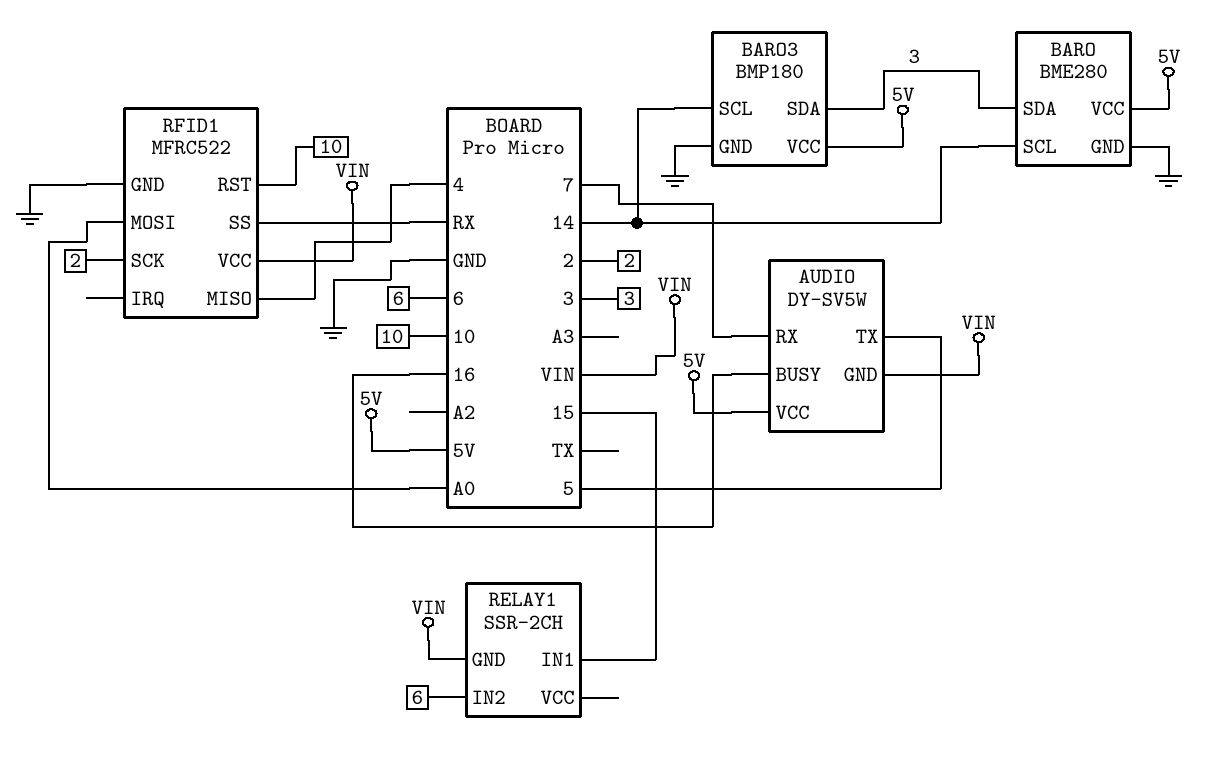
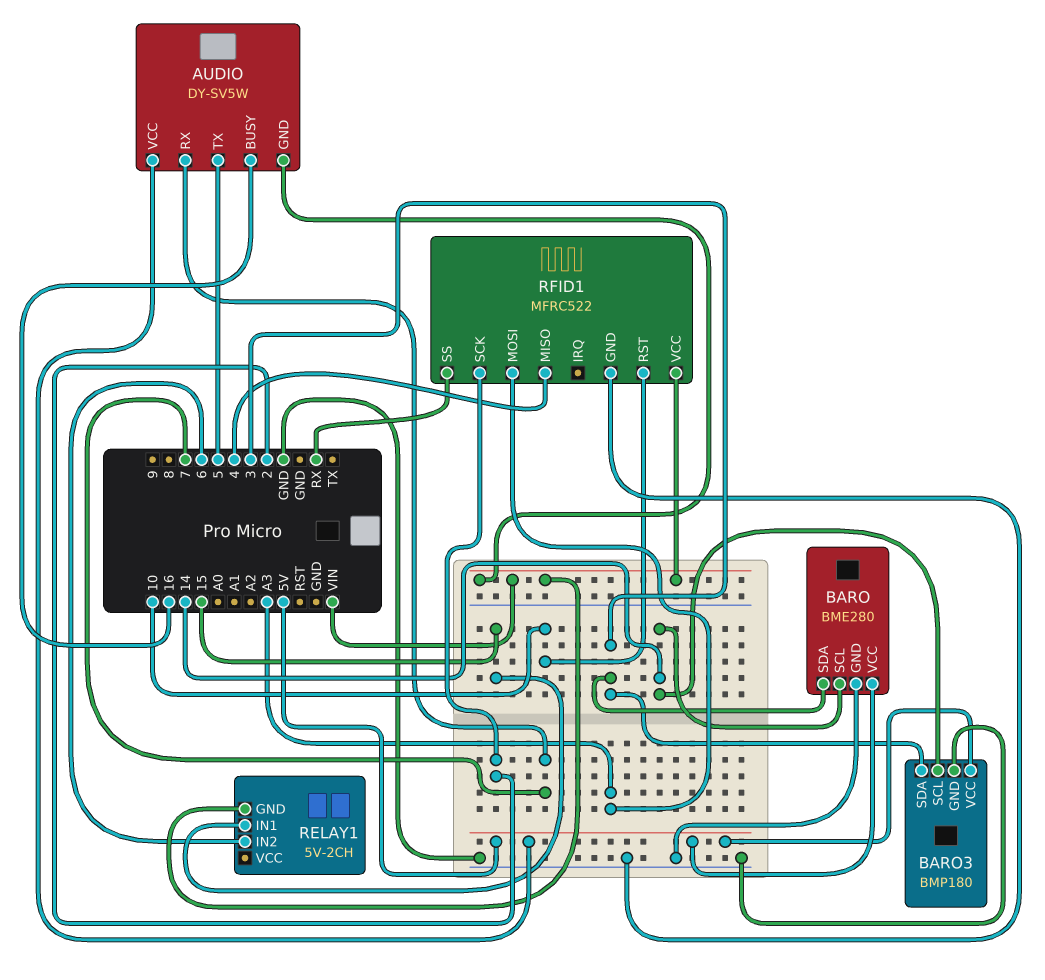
RELAY1: SSR-2CH -> 5V-2CH
RFID1 pin MOSI: A0 -> A3

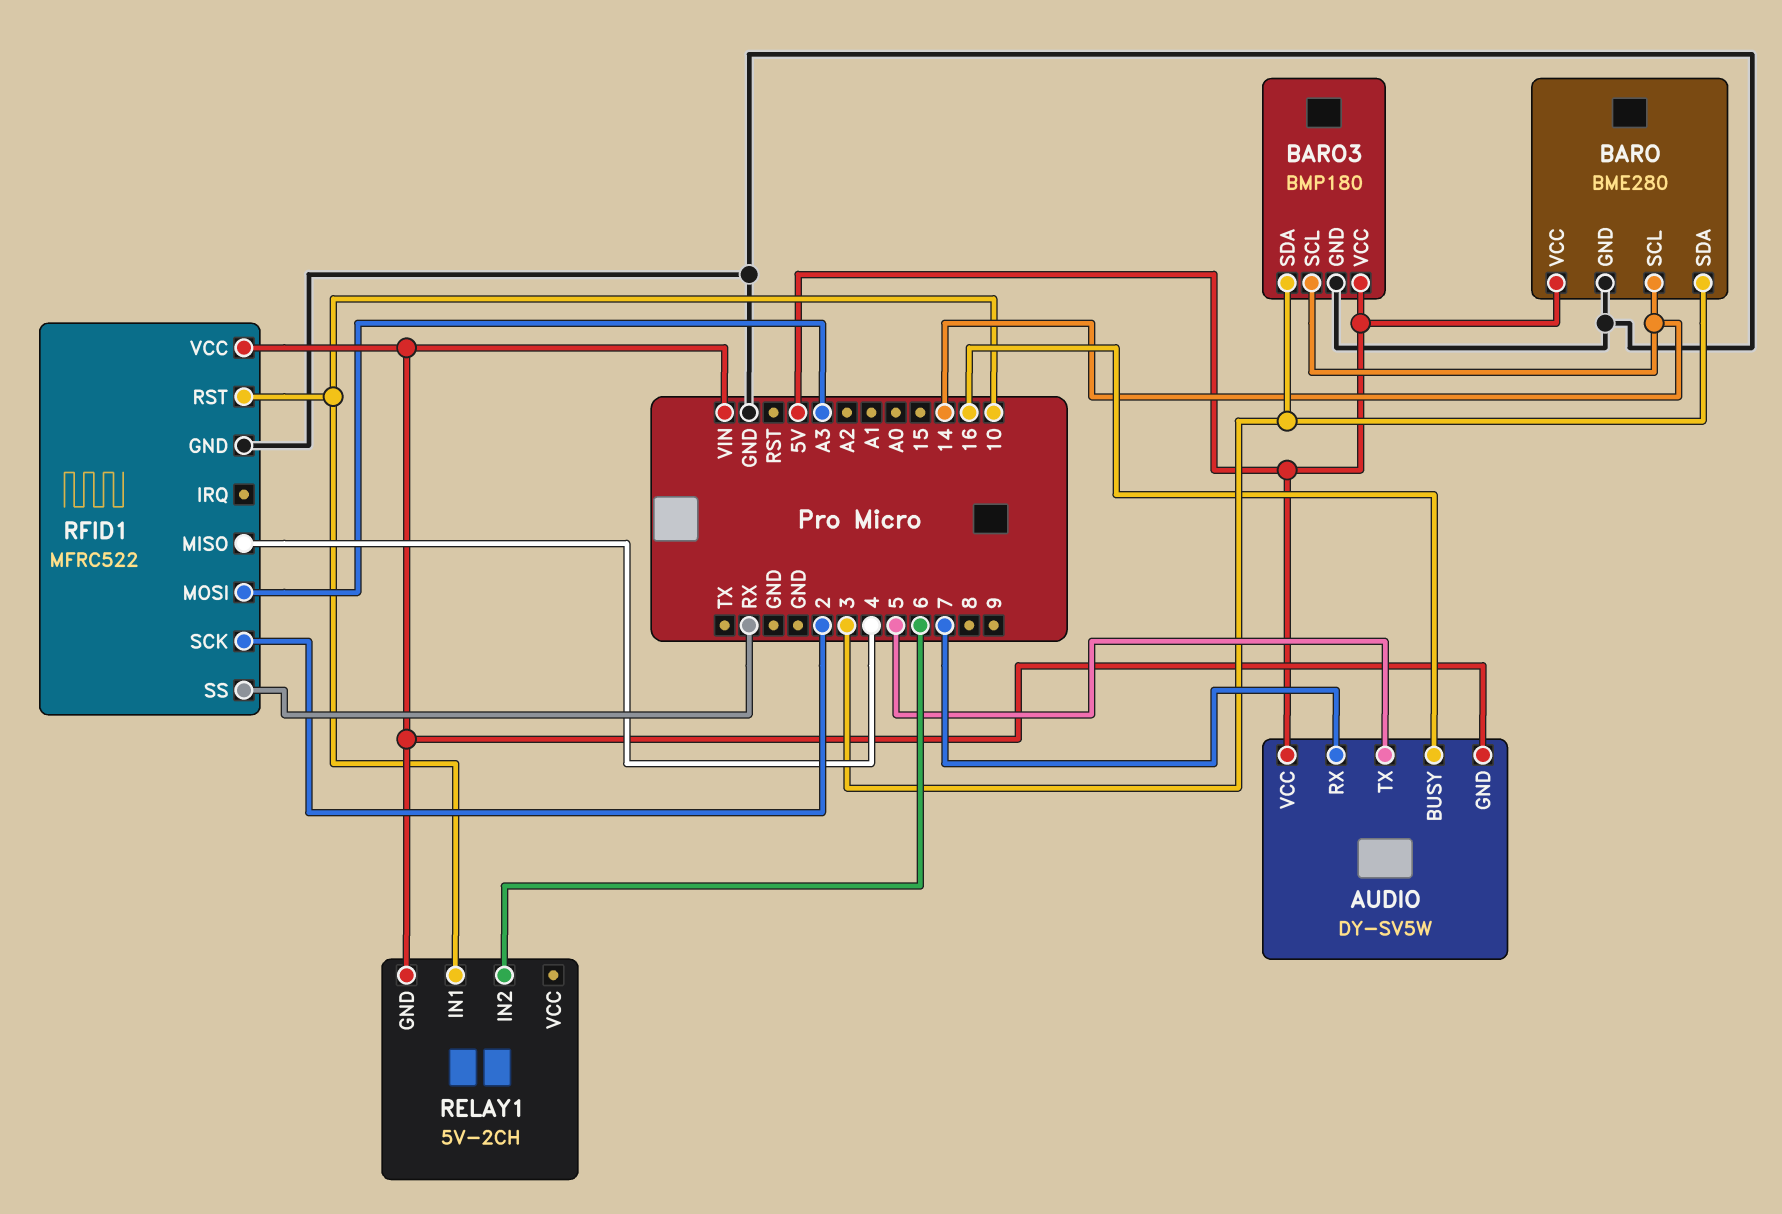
RELAY1 pin IN1: 15 -> 10

